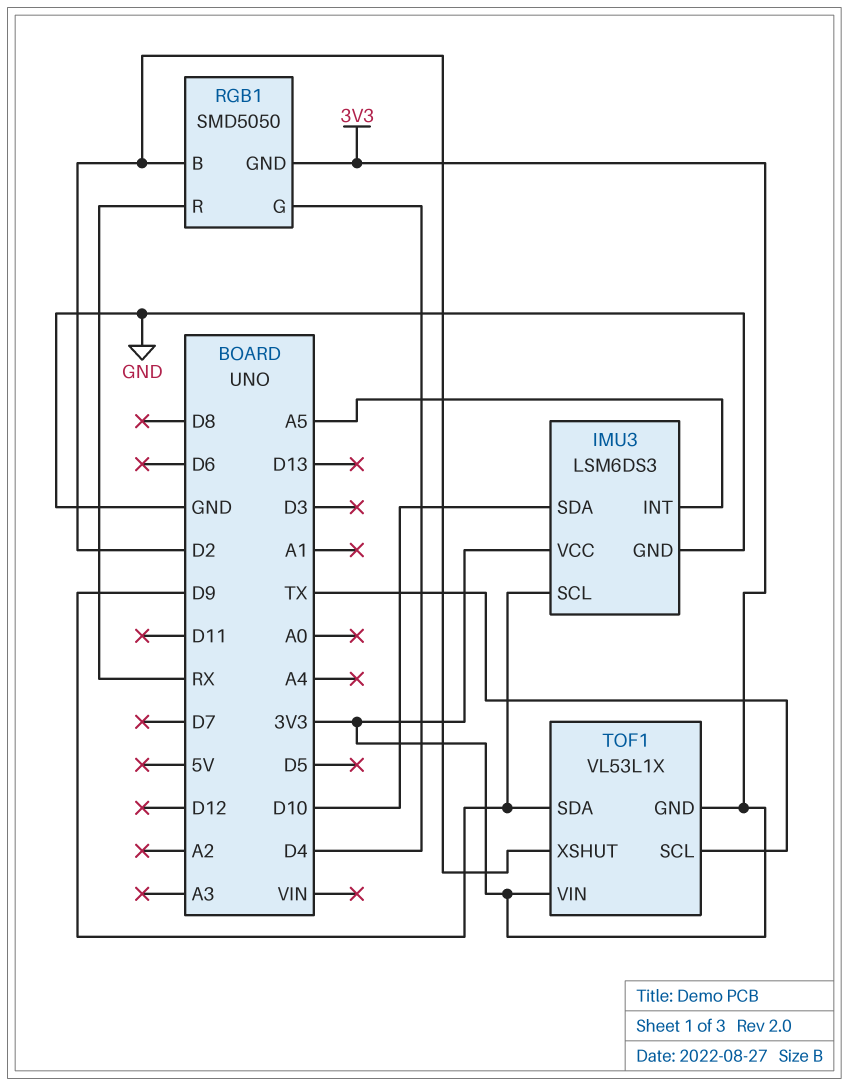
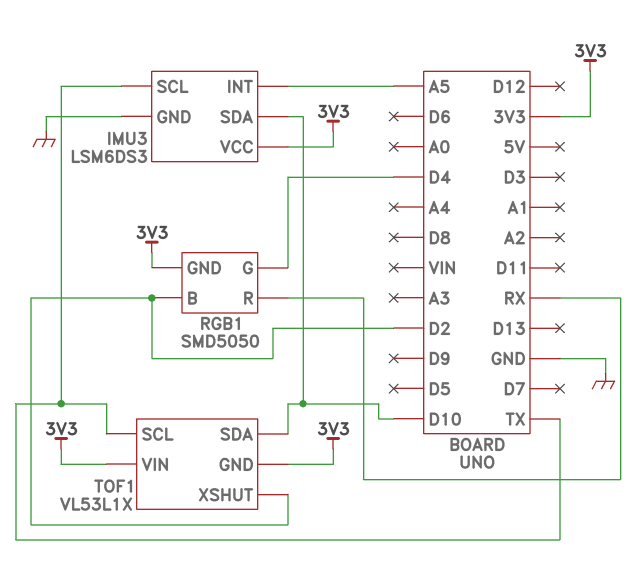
IMU3 pin SCL: D9 -> TX
TOF1 pin SDA: D9 -> D10

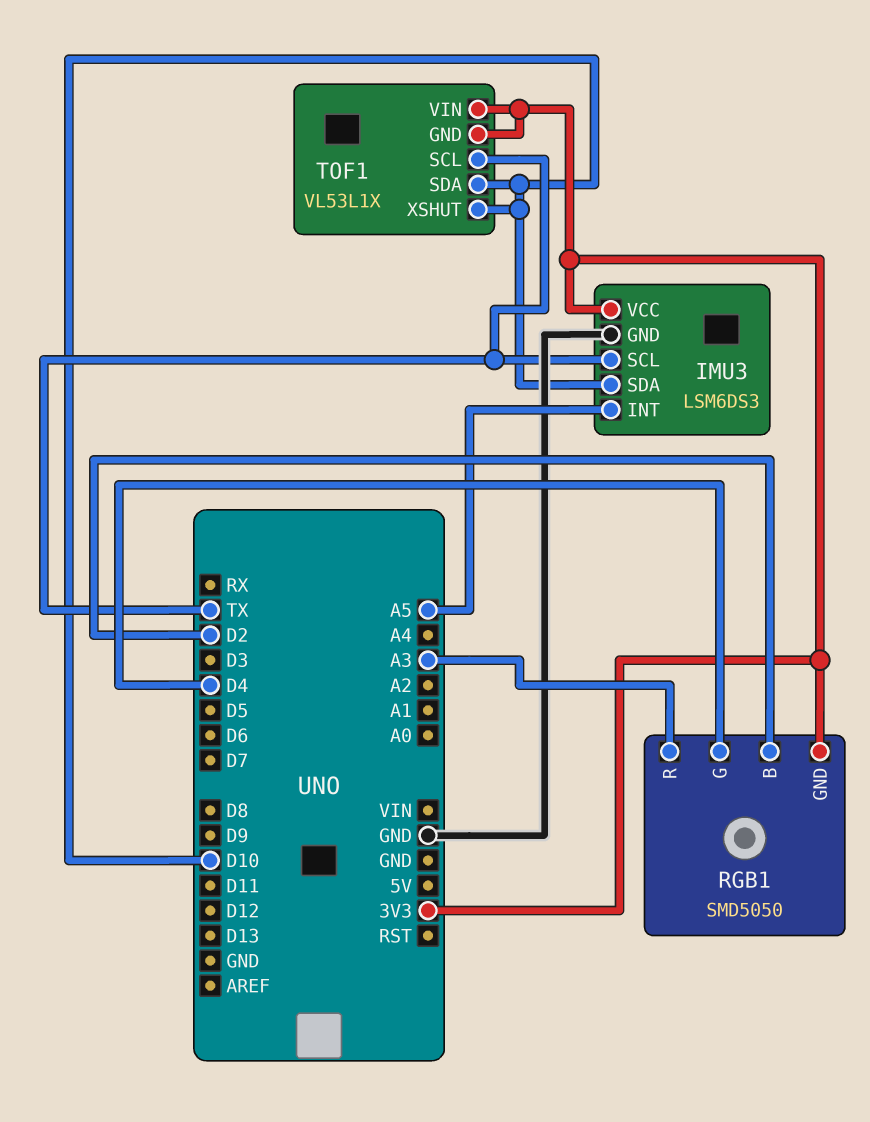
RGB1 pin R: RX -> A3
TOF1 pin XSHUT: D2 -> D10

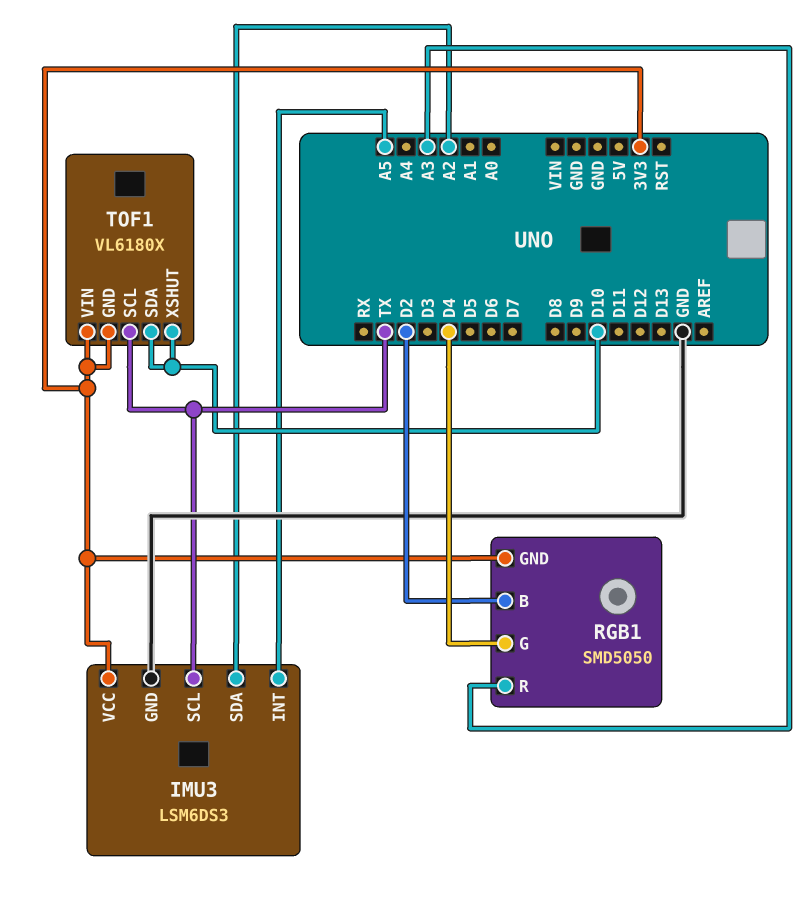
IMU3 pin SDA: D10 -> A2
TOF1: VL53L1X -> VL6180X

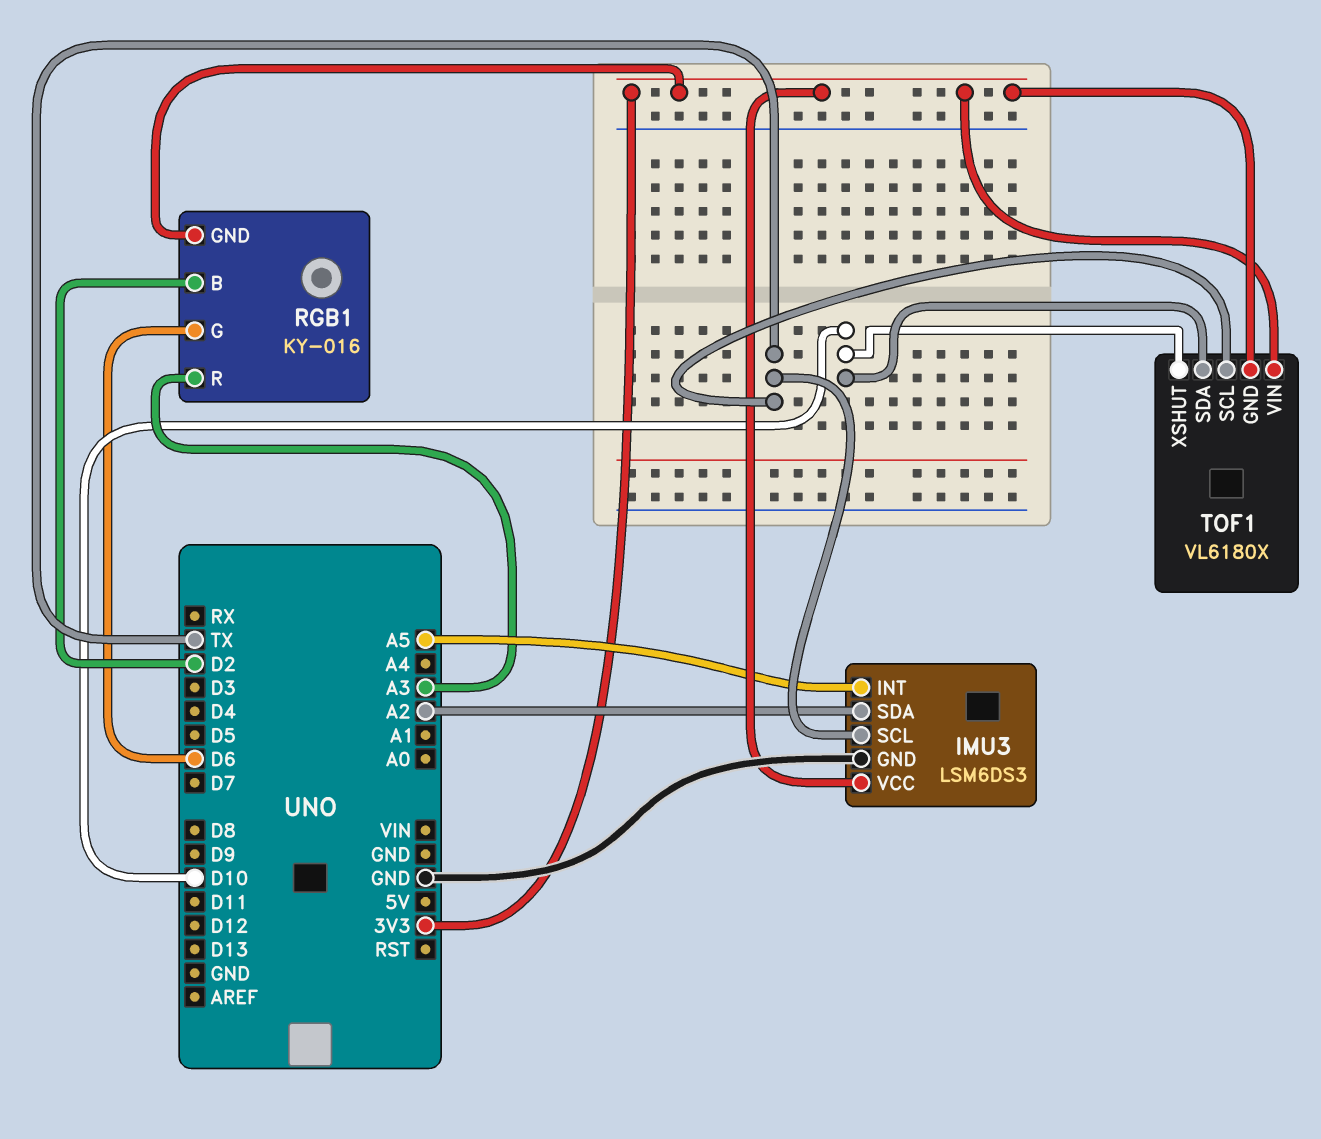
RGB1: SMD5050 -> KY-016
RGB1 pin G: D4 -> D6

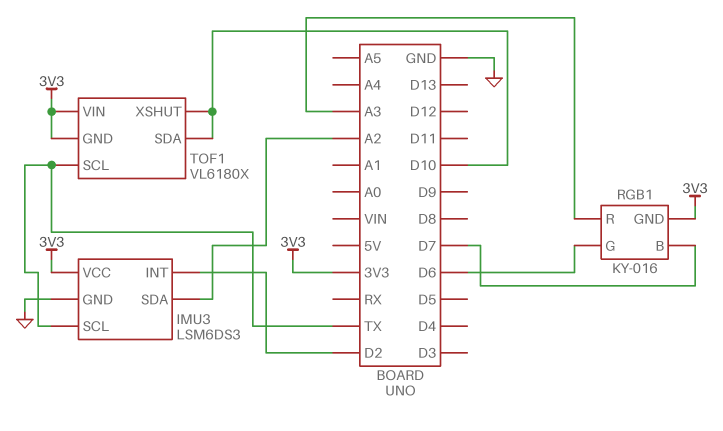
IMU3 pin INT: A5 -> D2
RGB1 pin B: D2 -> D7

